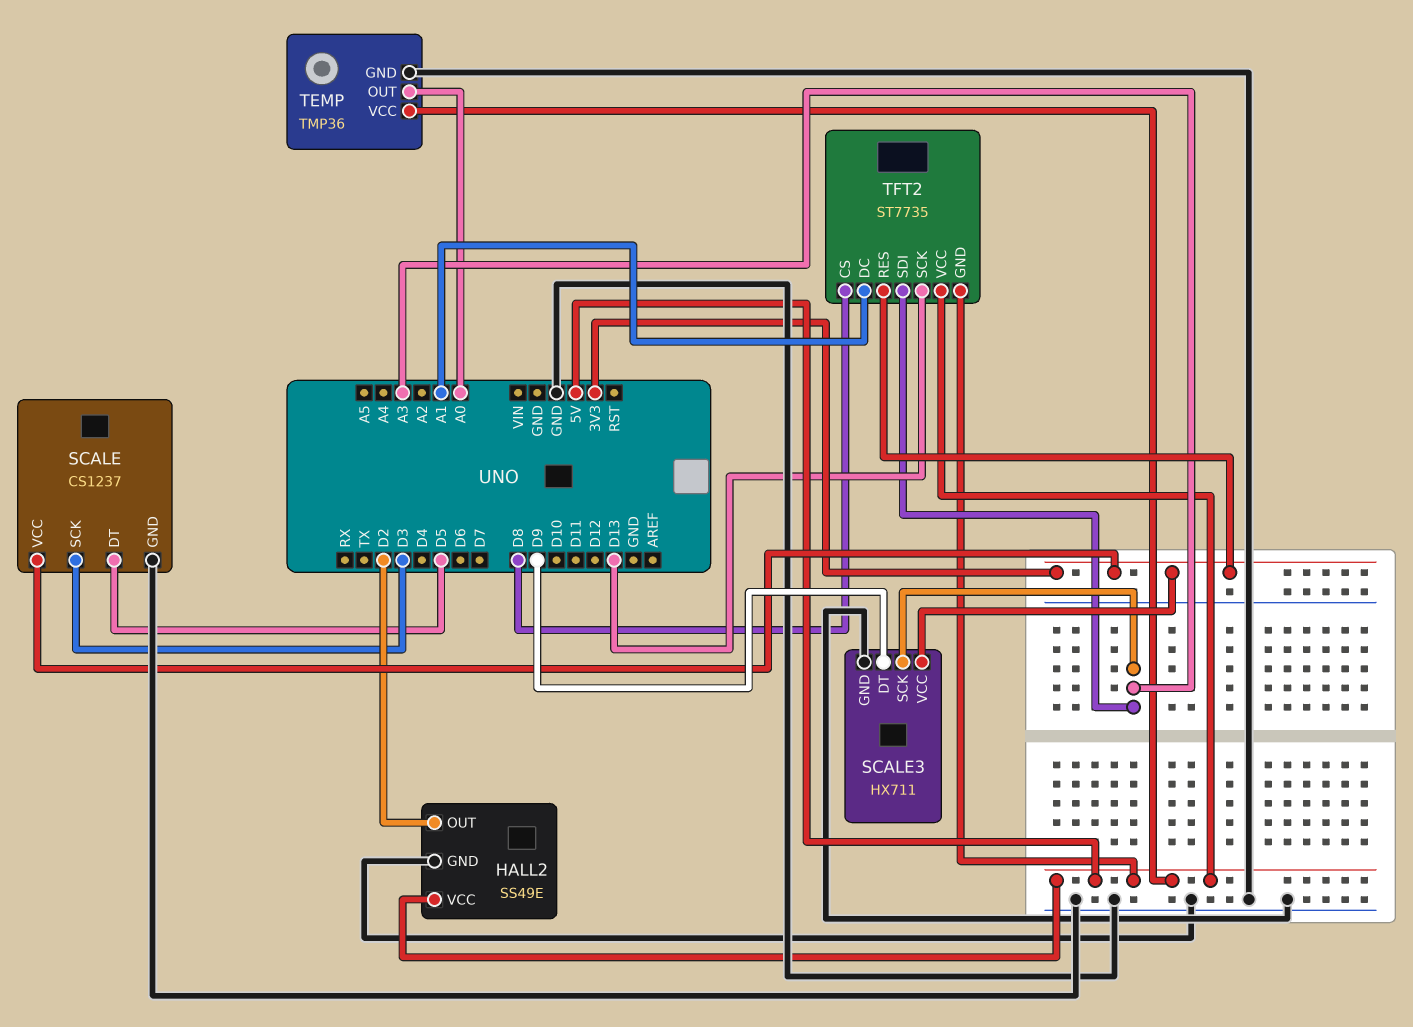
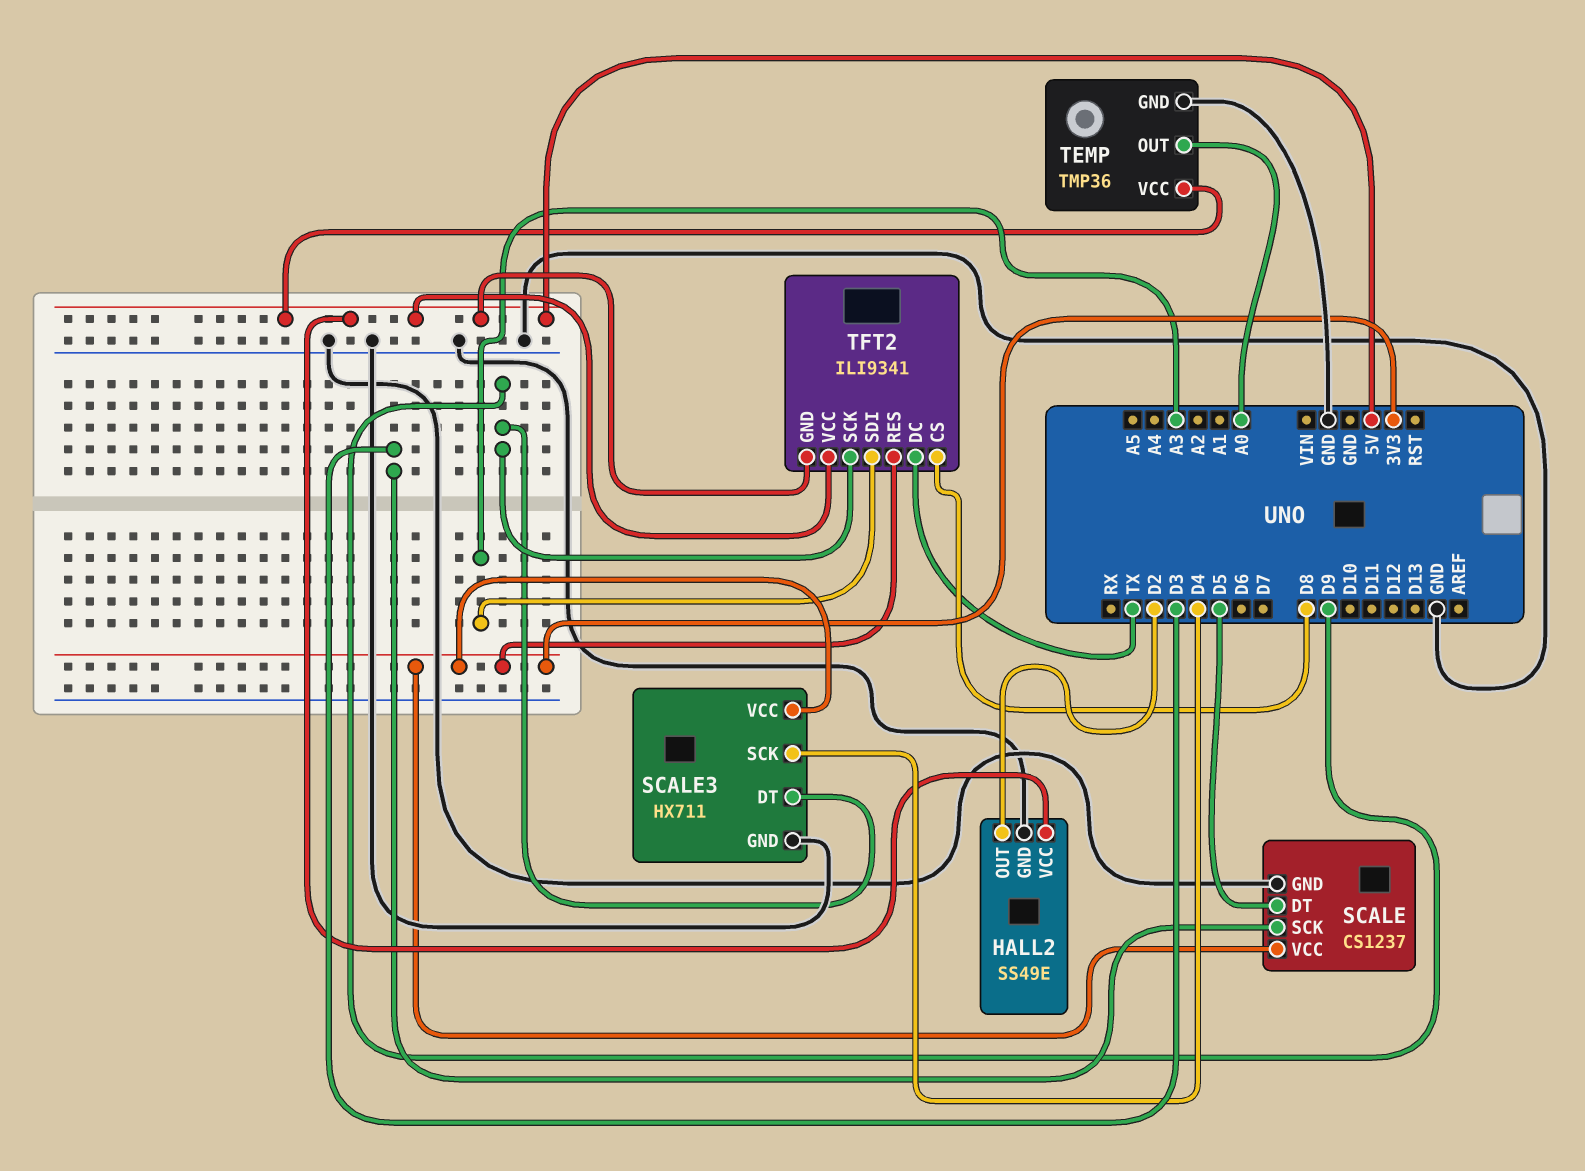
SCALE3 pin SCK: A3 -> D4
TFT2: ST7735 -> ILI9341
TFT2 pin DC: A1 -> TX
TFT2 pin SCK: D13 -> D9

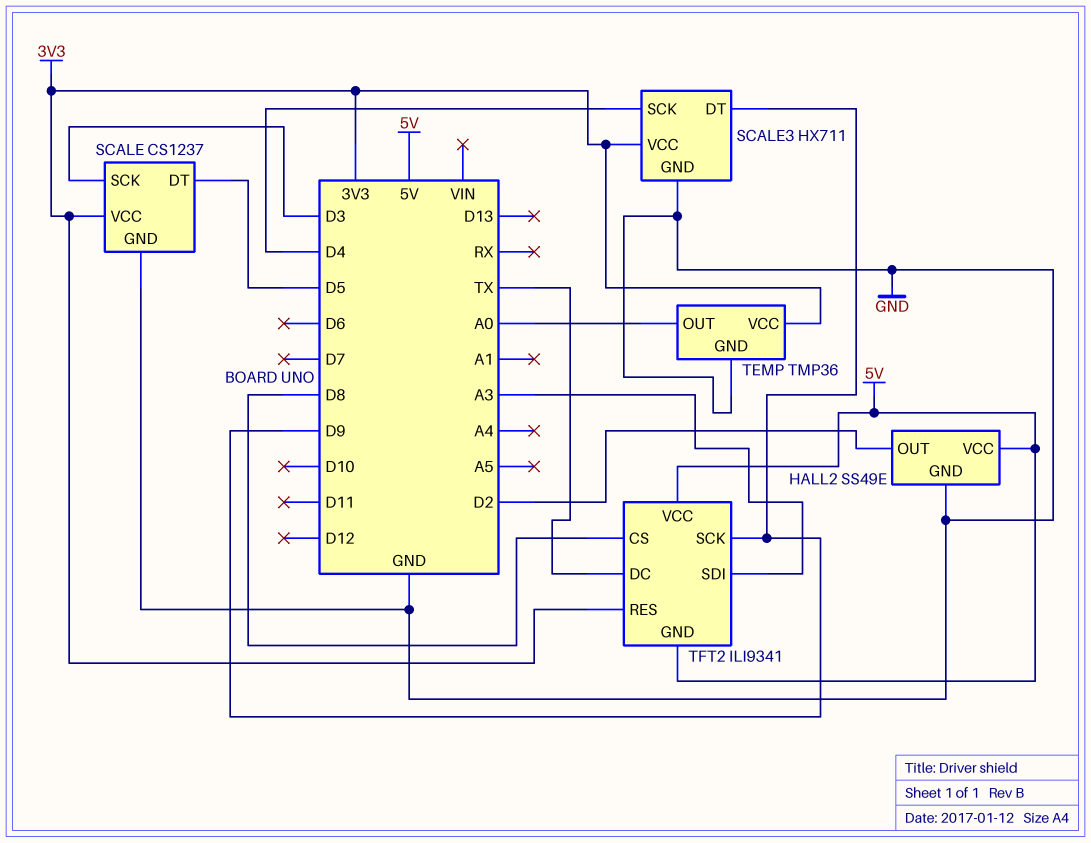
TEMP pin VCC: 5V -> 3V3

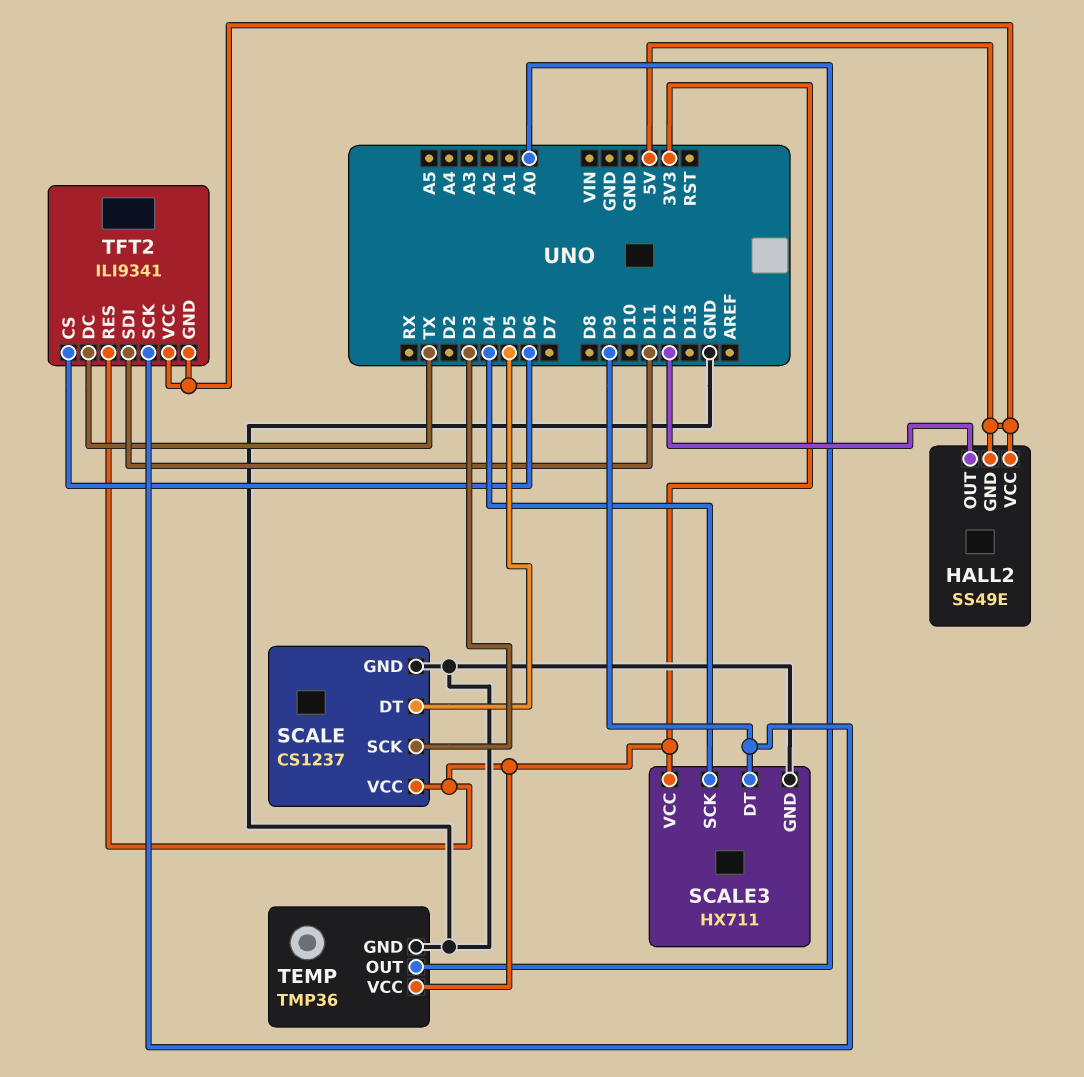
HALL2 pin GND: GND -> 5V
HALL2 pin OUT: D2 -> D12
TFT2 pin CS: D8 -> D6
TFT2 pin SDI: A3 -> D11

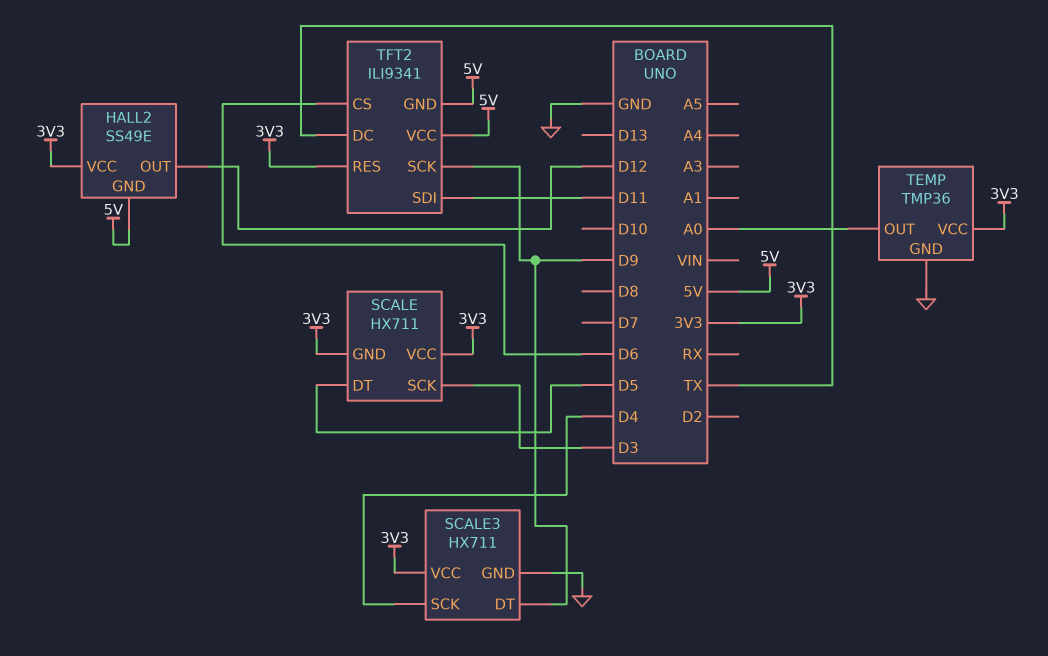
HALL2 pin VCC: 5V -> 3V3
SCALE: CS1237 -> HX711
SCALE pin GND: GND -> 3V3

